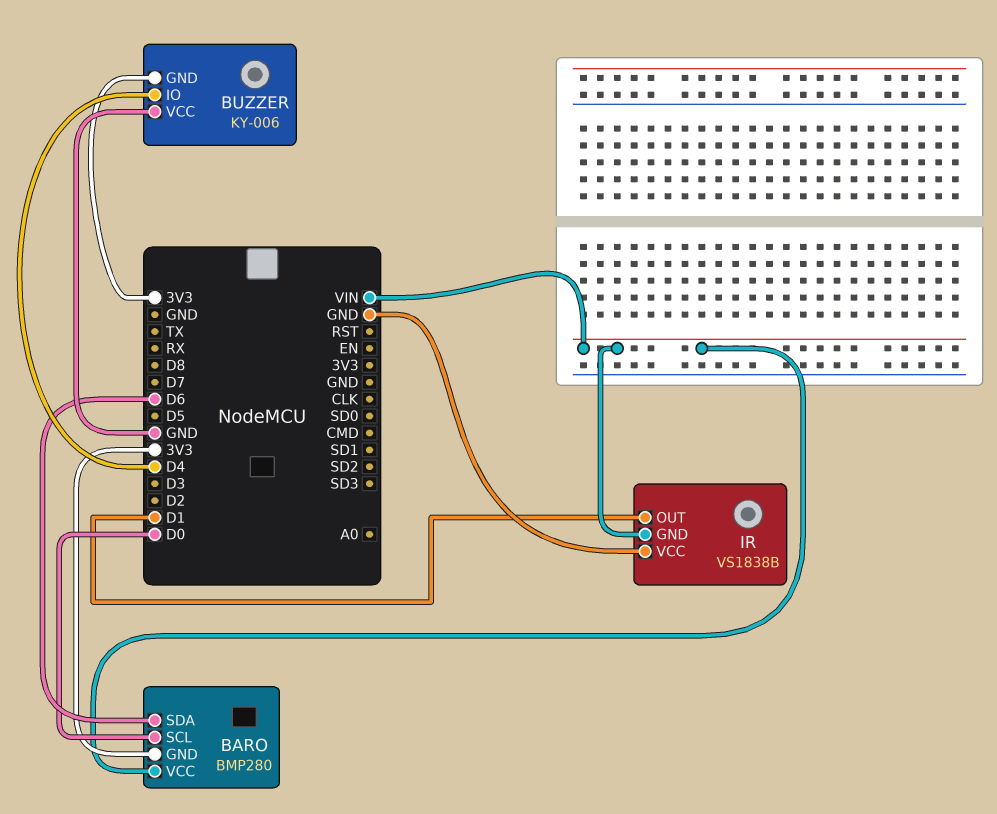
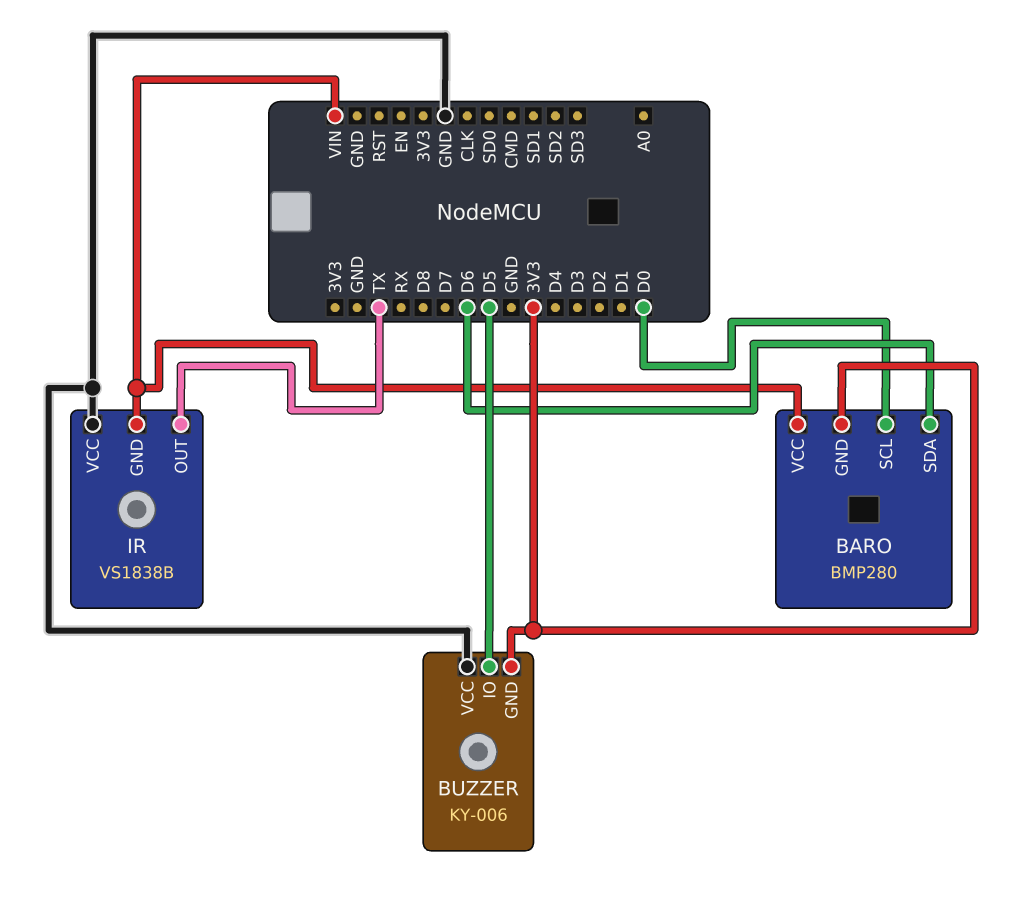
BUZZER pin IO: D4 -> D5
IR pin OUT: D1 -> TX

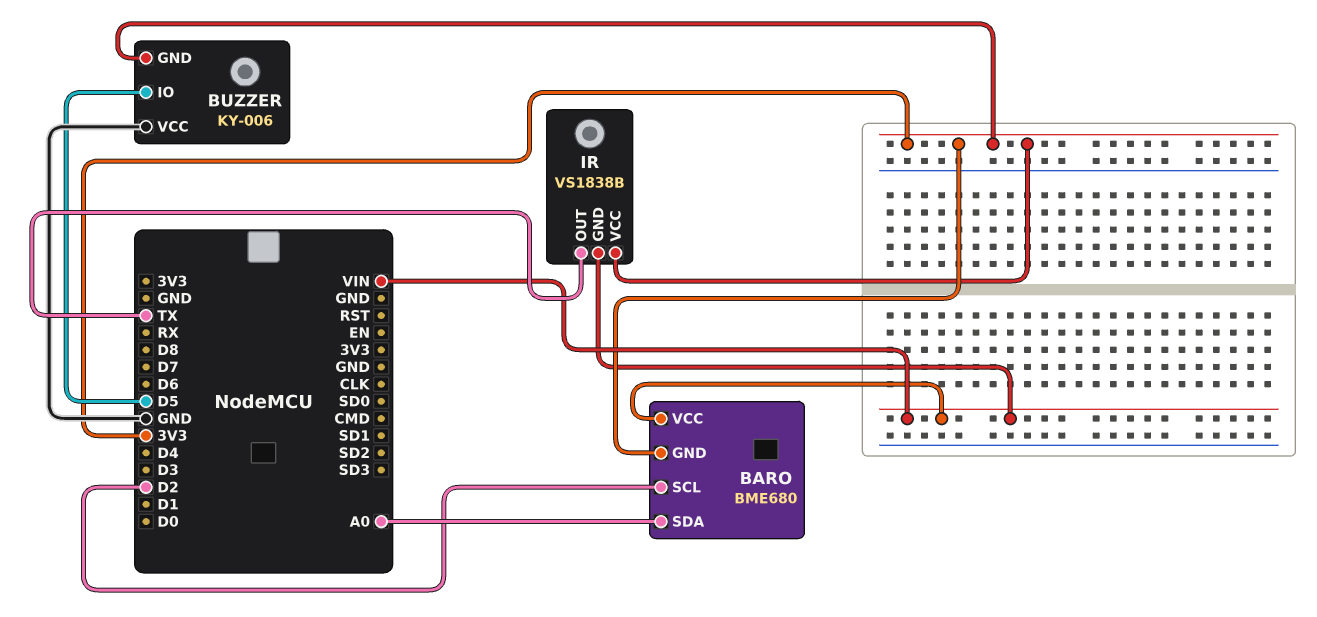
BARO: BMP280 -> BME680
BARO pin SCL: D0 -> D2
BARO pin SDA: D6 -> A0
IR pin VCC: GND -> 3V3

